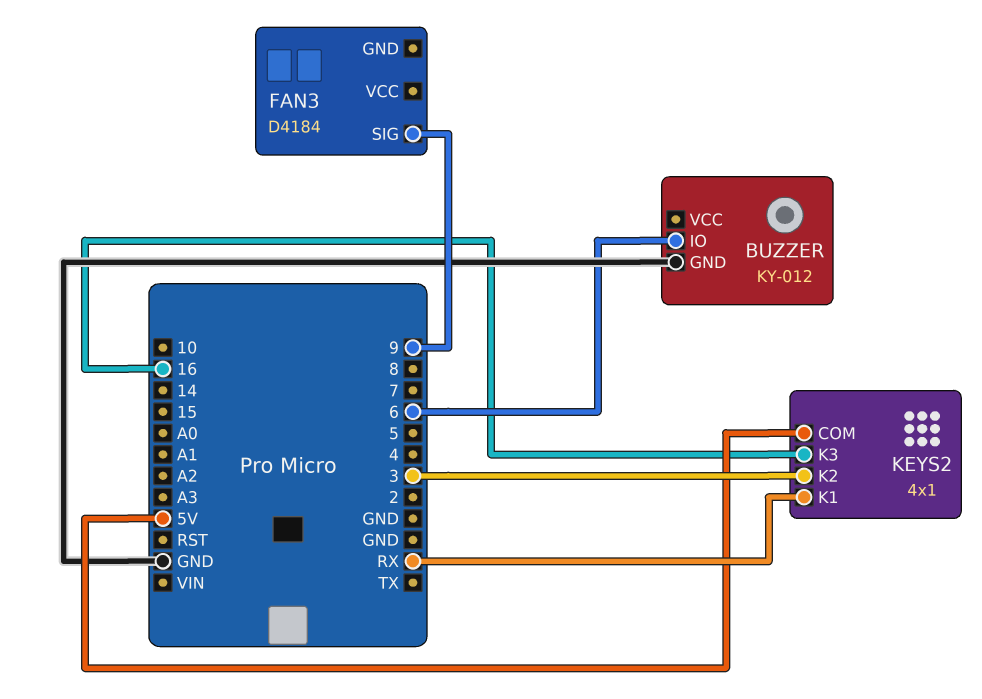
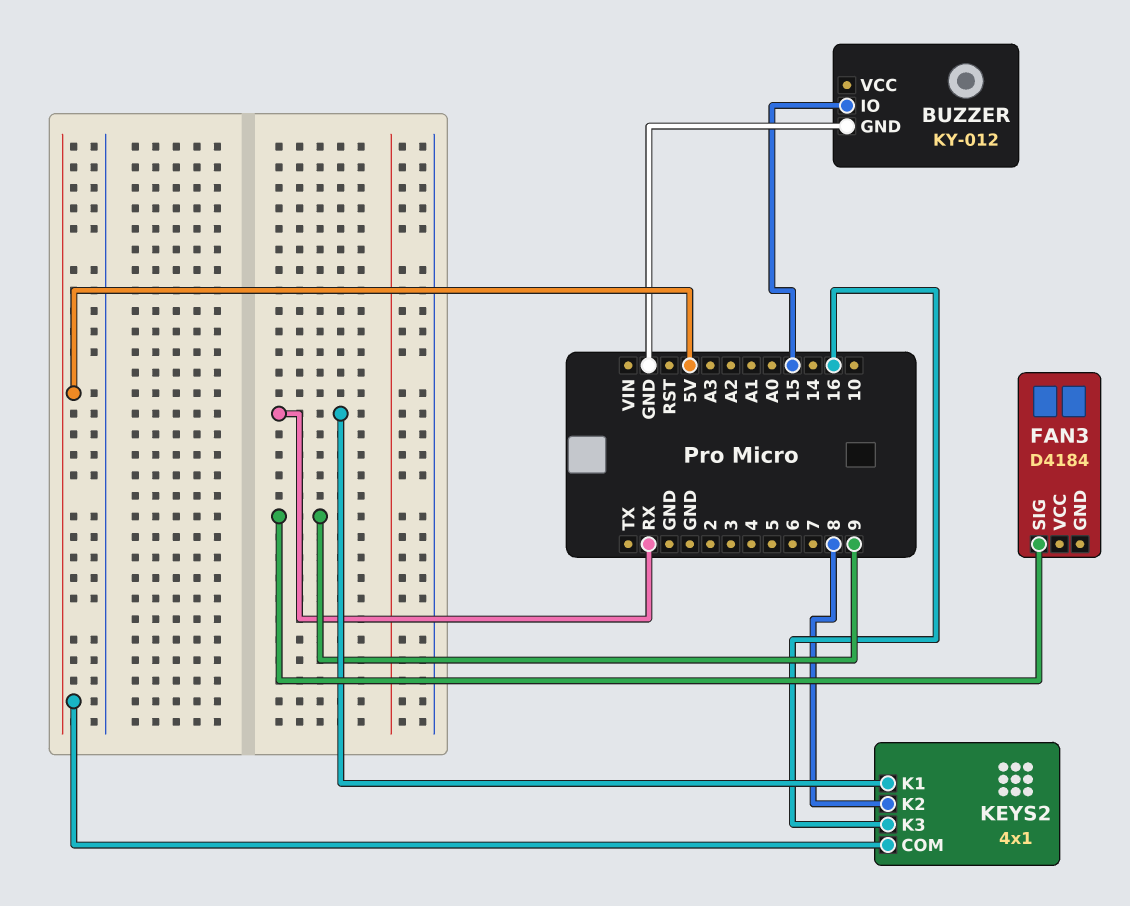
BUZZER pin IO: 6 -> 15
KEYS2 pin K2: 3 -> 8

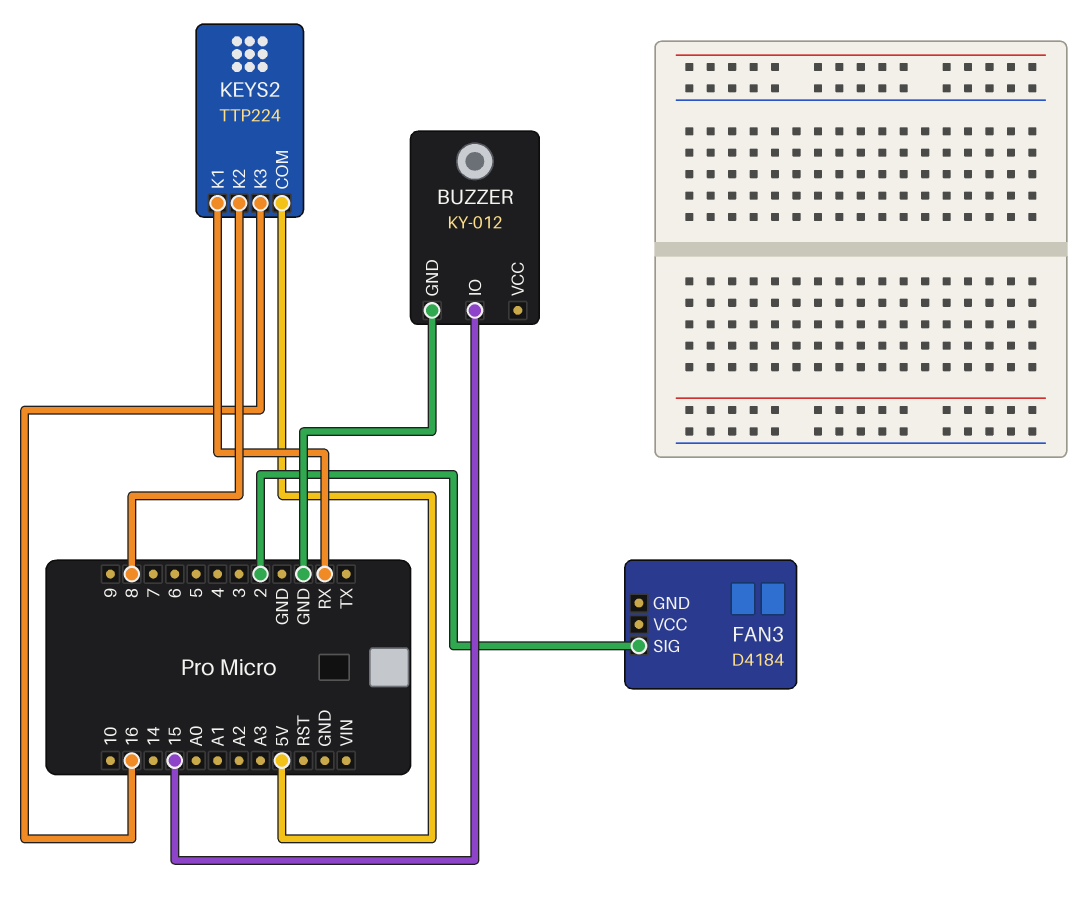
FAN3 pin SIG: 9 -> 2
KEYS2: 4x1 -> TTP224

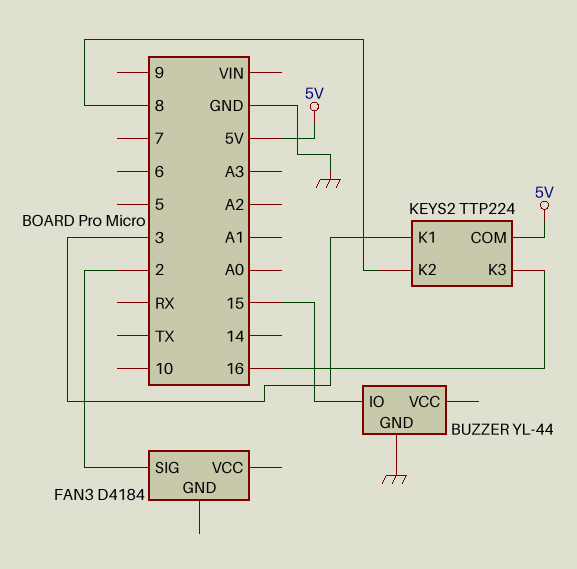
BUZZER: KY-012 -> YL-44
KEYS2 pin K1: RX -> 3

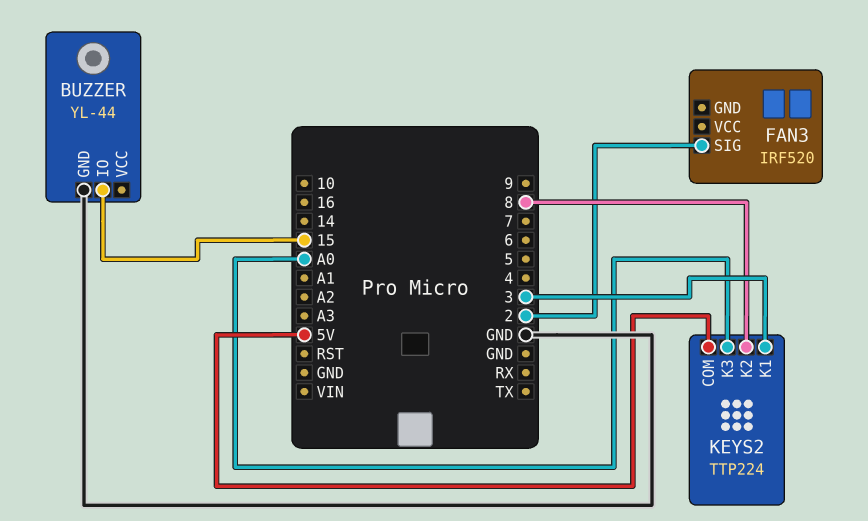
FAN3: D4184 -> IRF520
KEYS2 pin K3: 16 -> A0

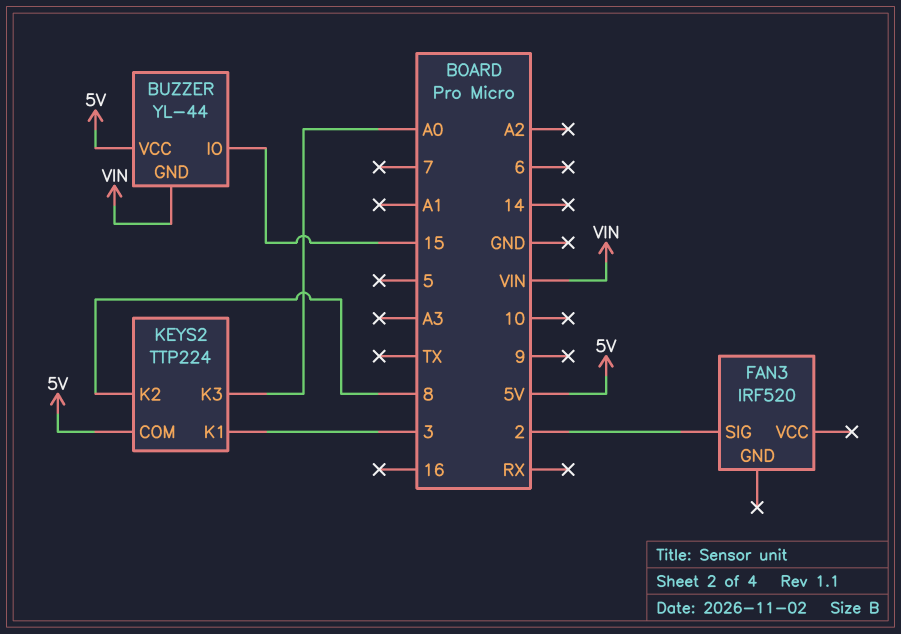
BUZZER pin GND: GND -> VIN
BUZZER pin VCC: none -> 5V

